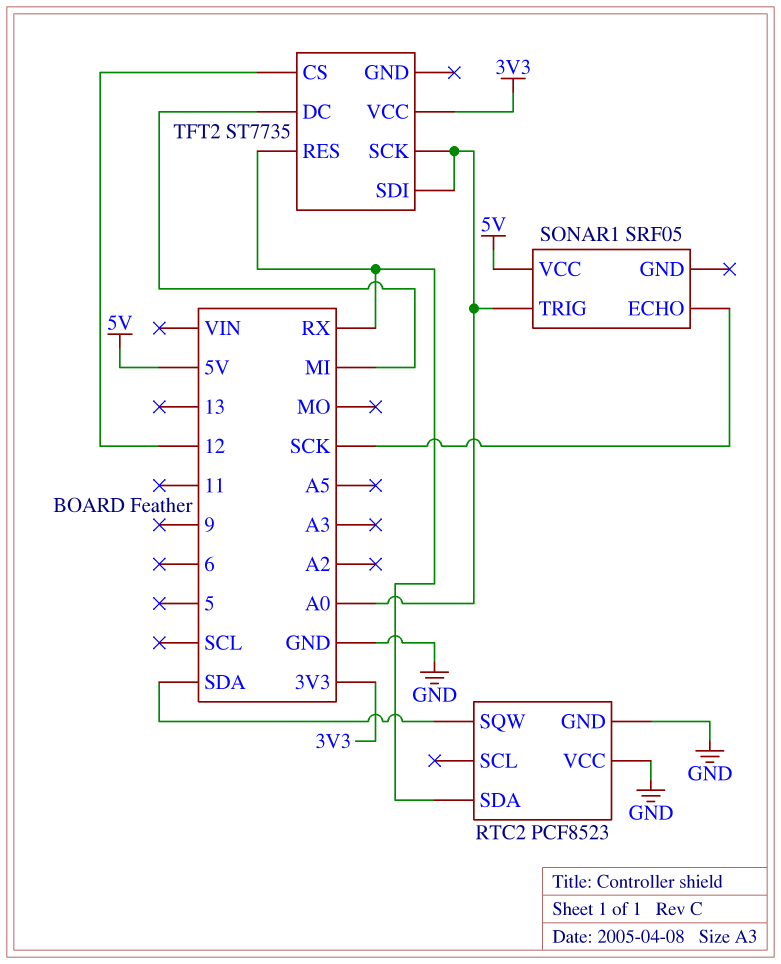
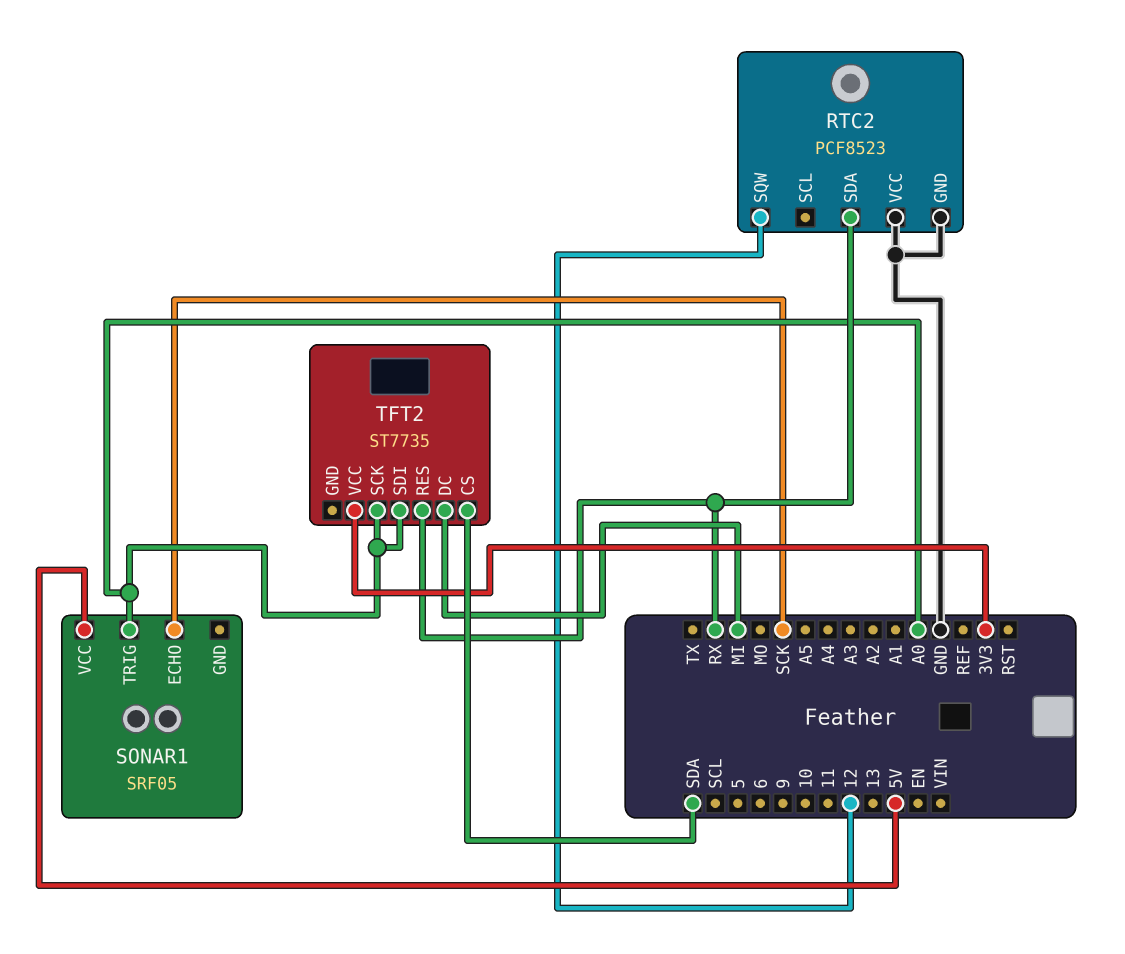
RTC2 pin SQW: SDA -> 12
TFT2 pin CS: 12 -> SDA

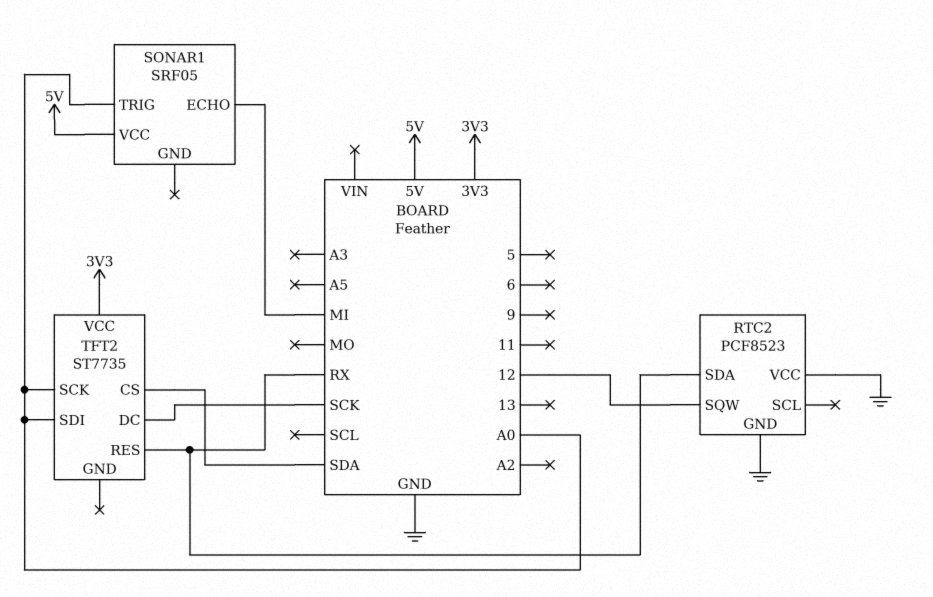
SONAR1 pin ECHO: SCK -> MI
TFT2 pin DC: MI -> SCK

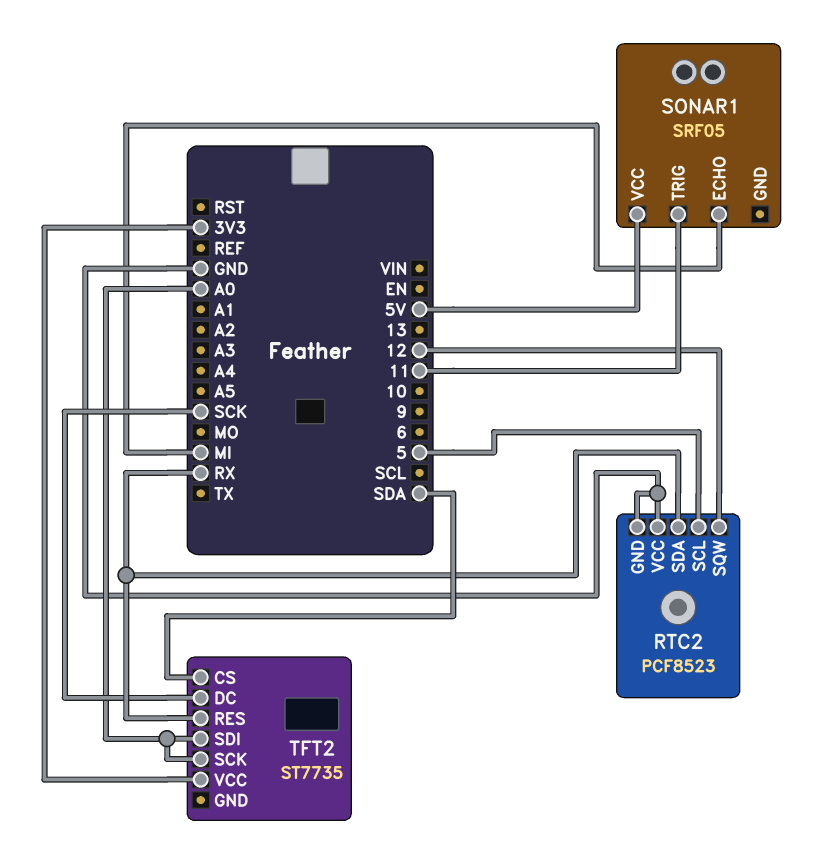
RTC2 pin SCL: none -> 5
SONAR1 pin TRIG: A0 -> 11

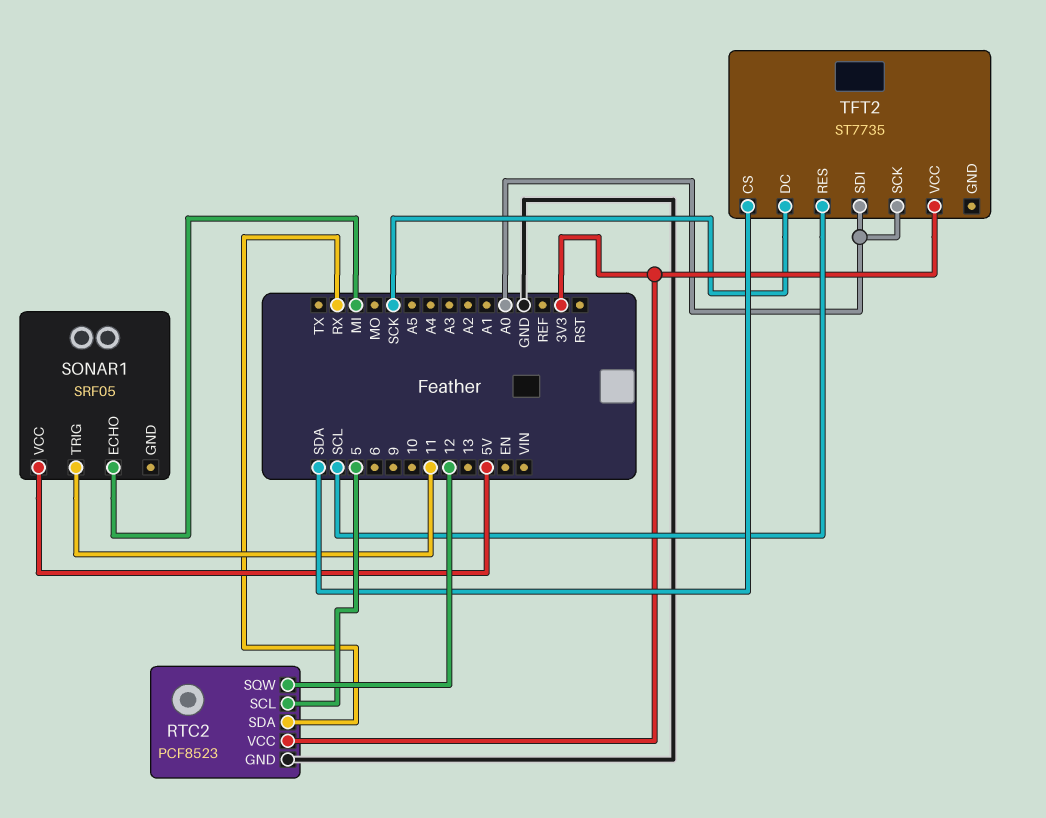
RTC2 pin VCC: GND -> 3V3
TFT2 pin RES: RX -> SCL

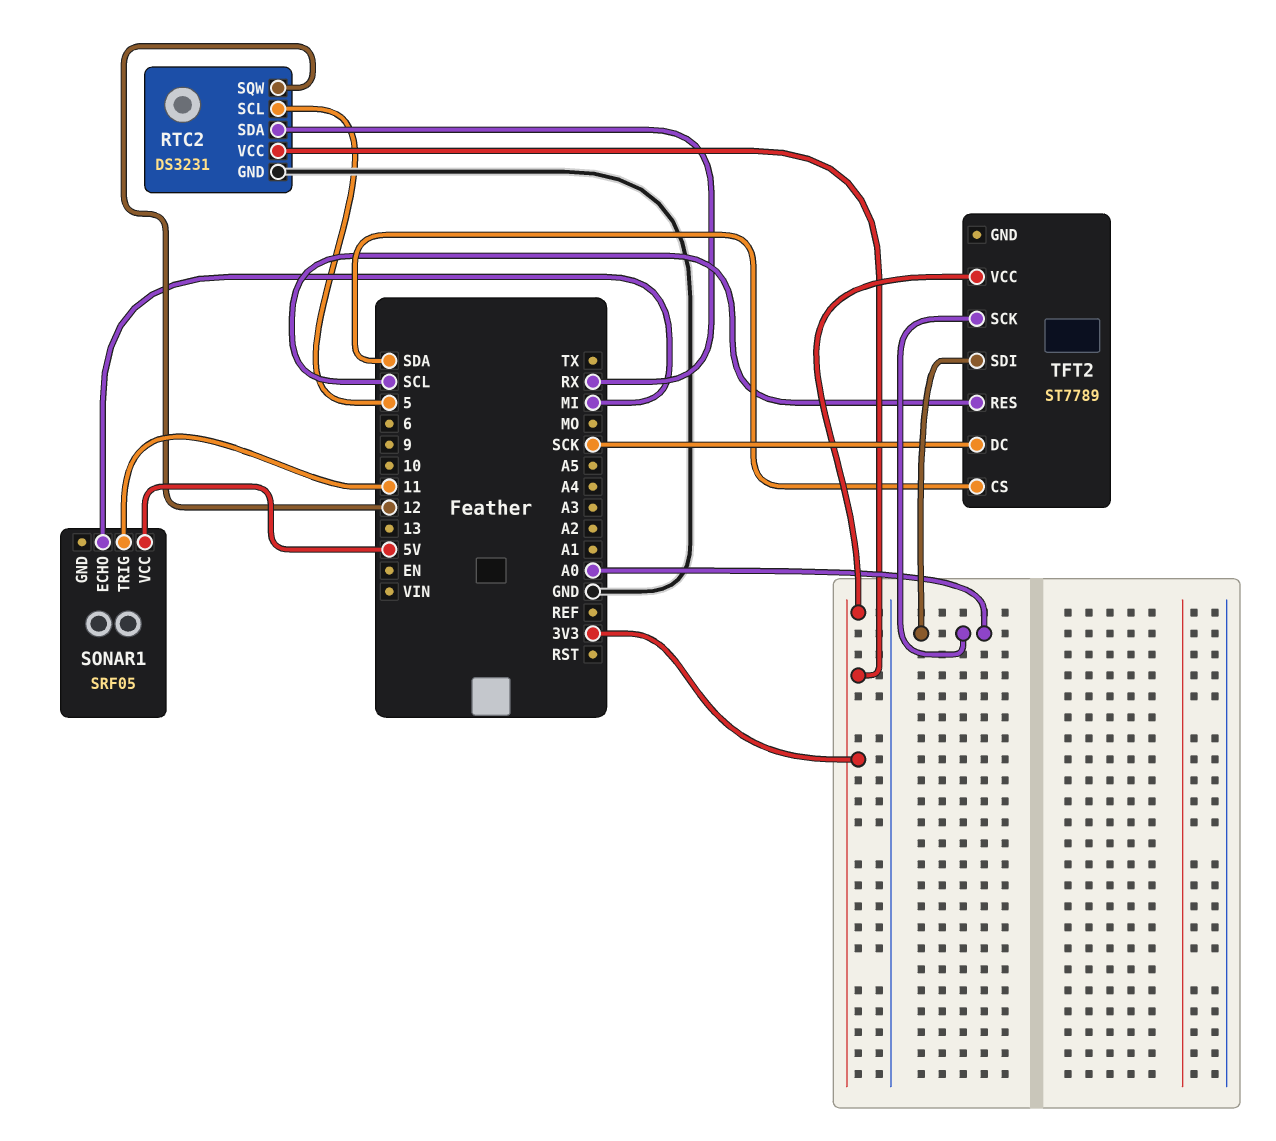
RTC2: PCF8523 -> DS3231
TFT2: ST7735 -> ST7789

